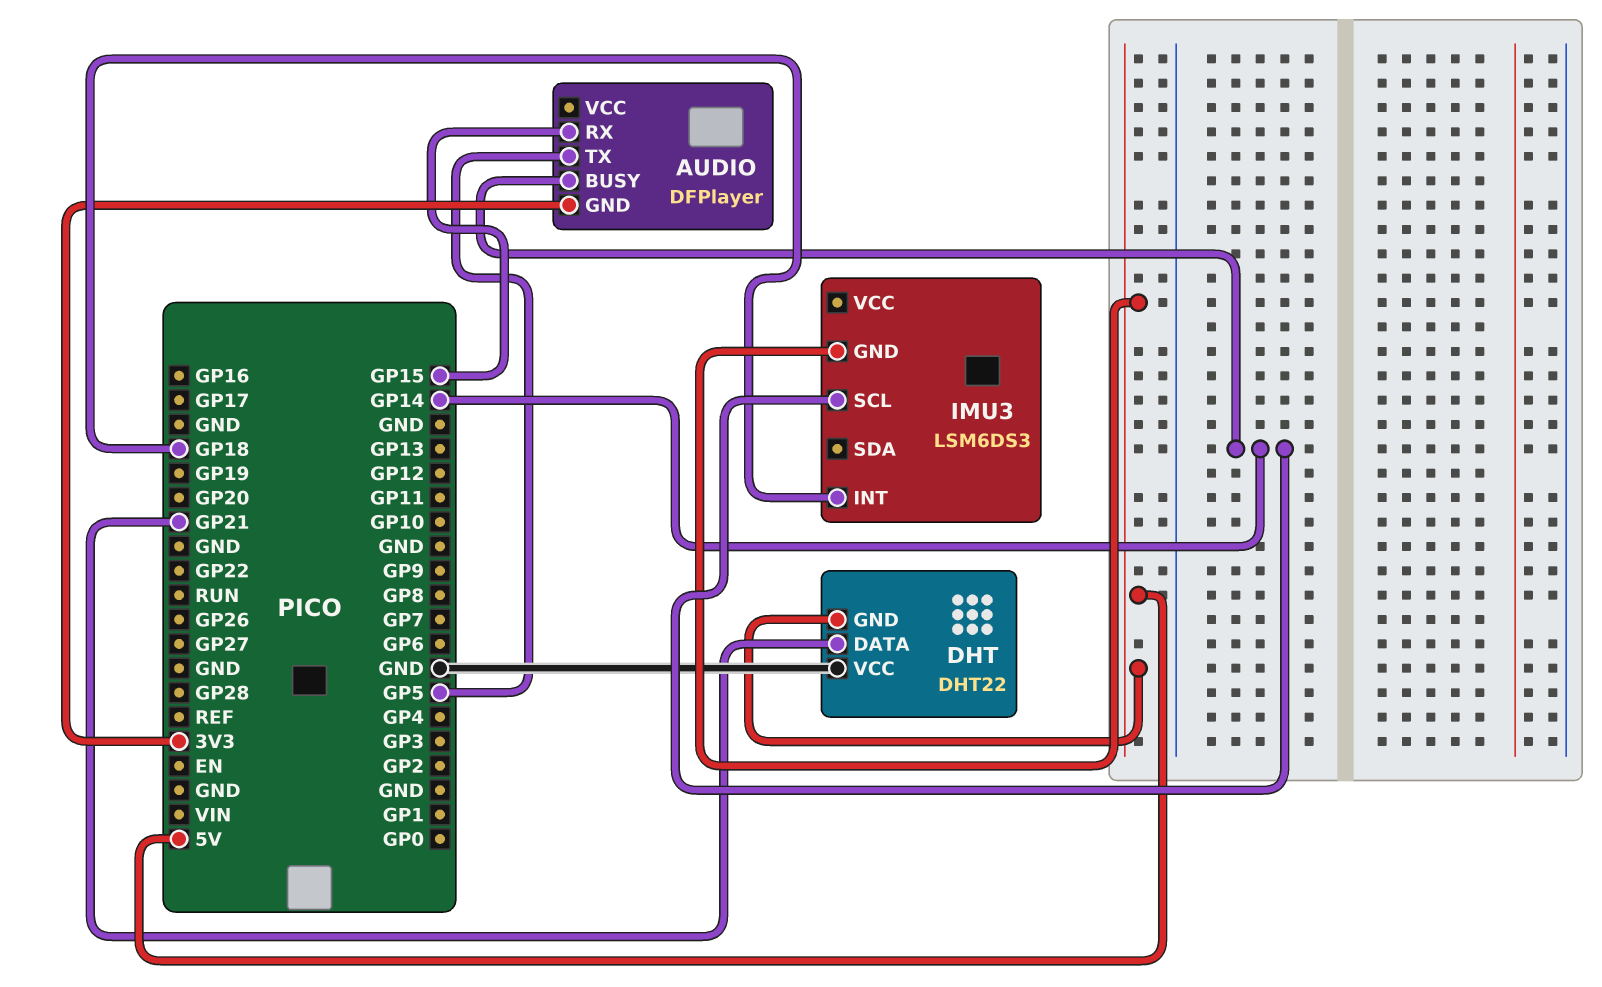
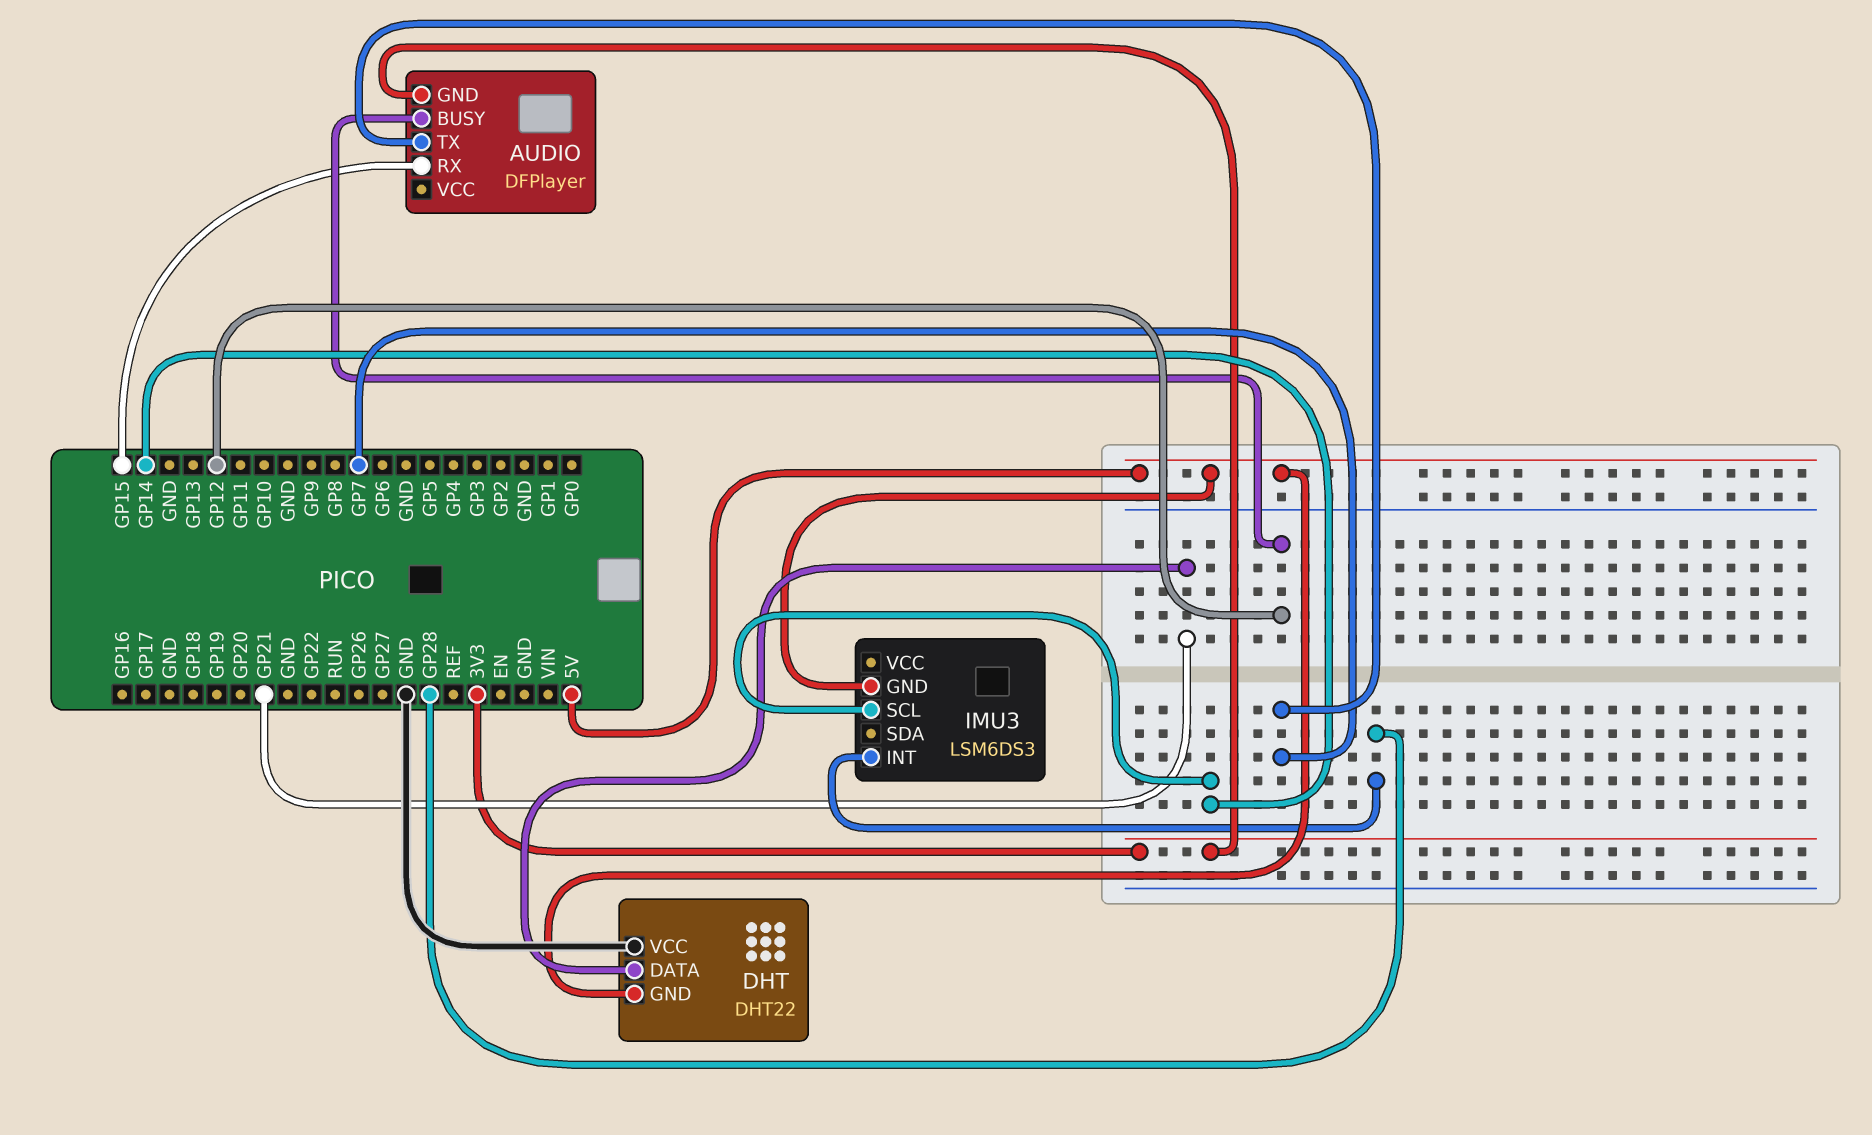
AUDIO pin BUSY: GP14 -> GP12
AUDIO pin TX: GP5 -> GP7
IMU3 pin INT: GP18 -> GP28

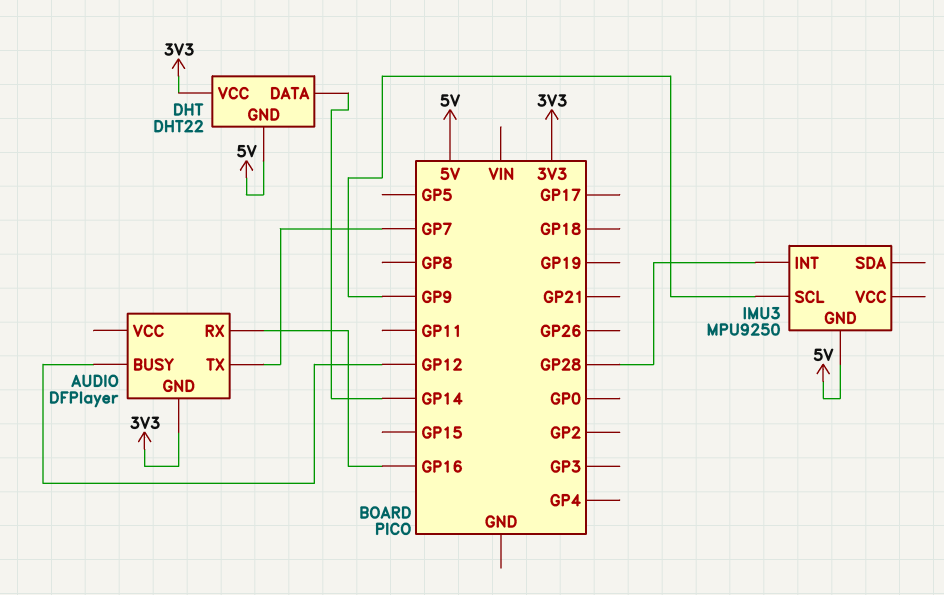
AUDIO pin RX: GP15 -> GP16
DHT pin DATA: GP21 -> GP14
DHT pin VCC: GND -> 3V3
IMU3: LSM6DS3 -> MPU9250
IMU3 pin SCL: GP14 -> GP9

